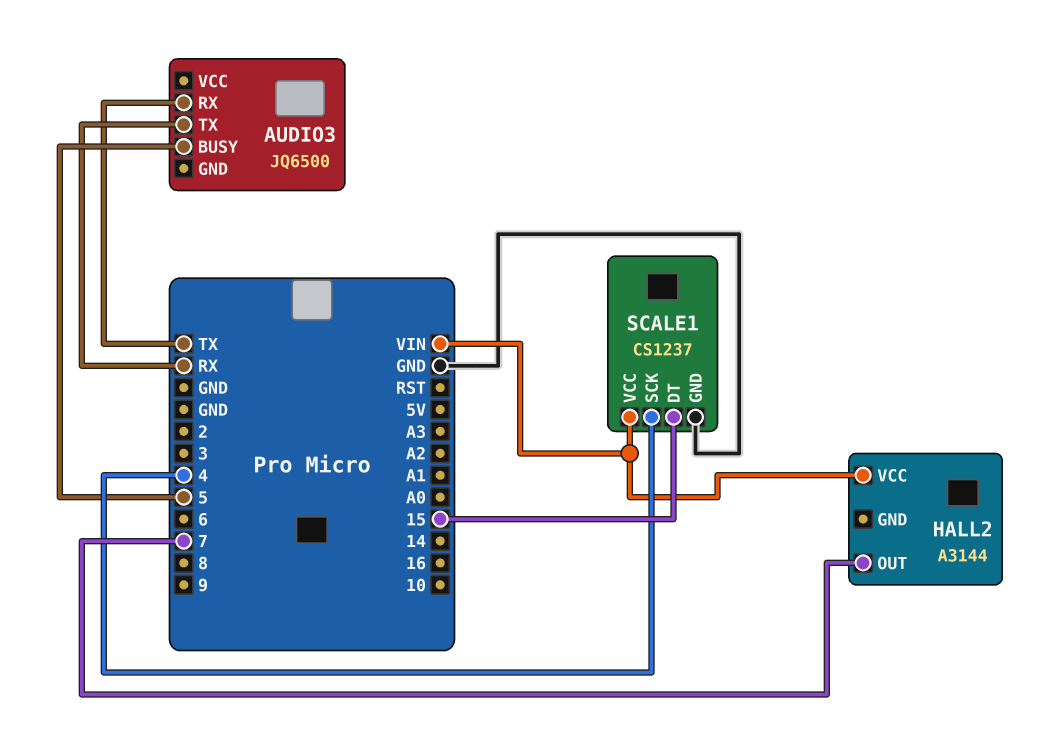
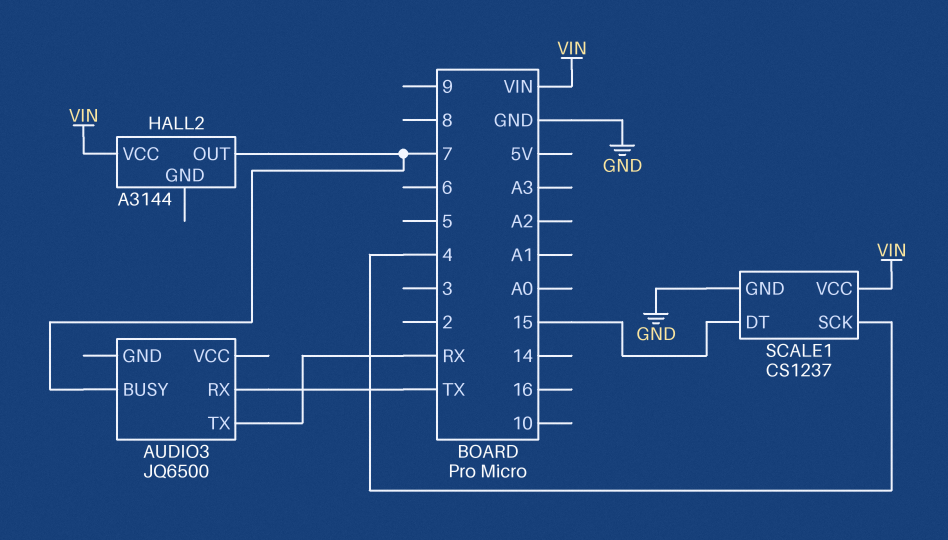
AUDIO3 pin BUSY: 5 -> 7

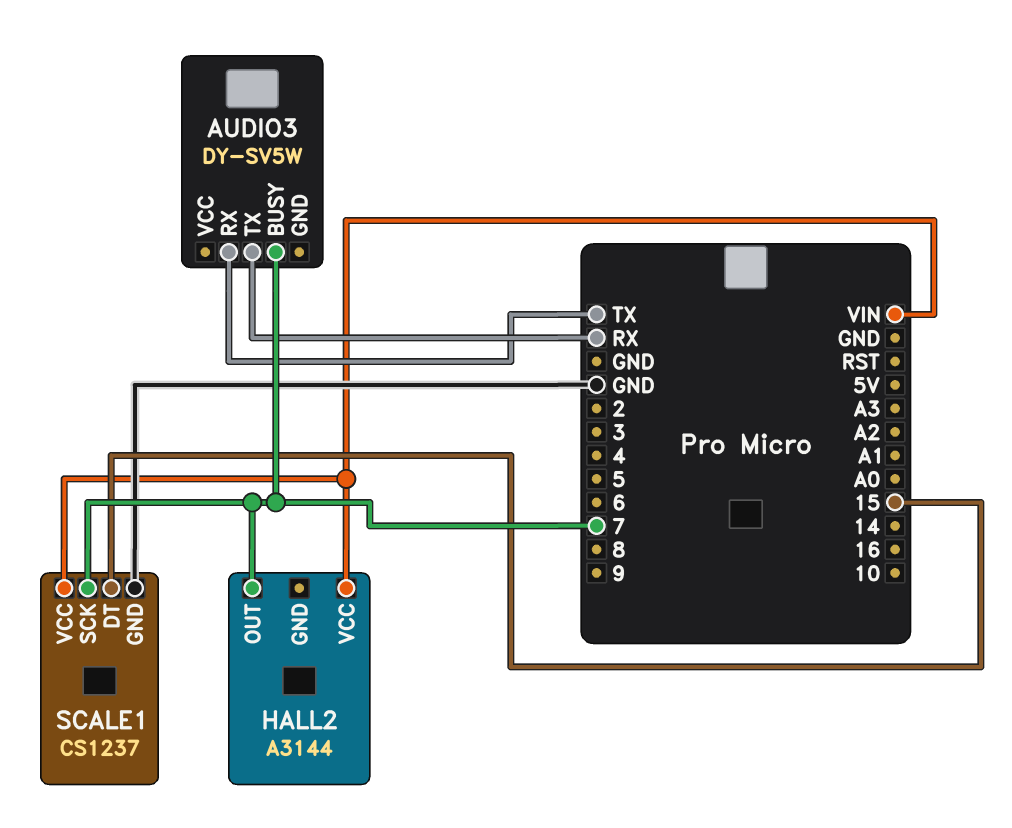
AUDIO3: JQ6500 -> DY-SV5W
SCALE1 pin SCK: 4 -> 7

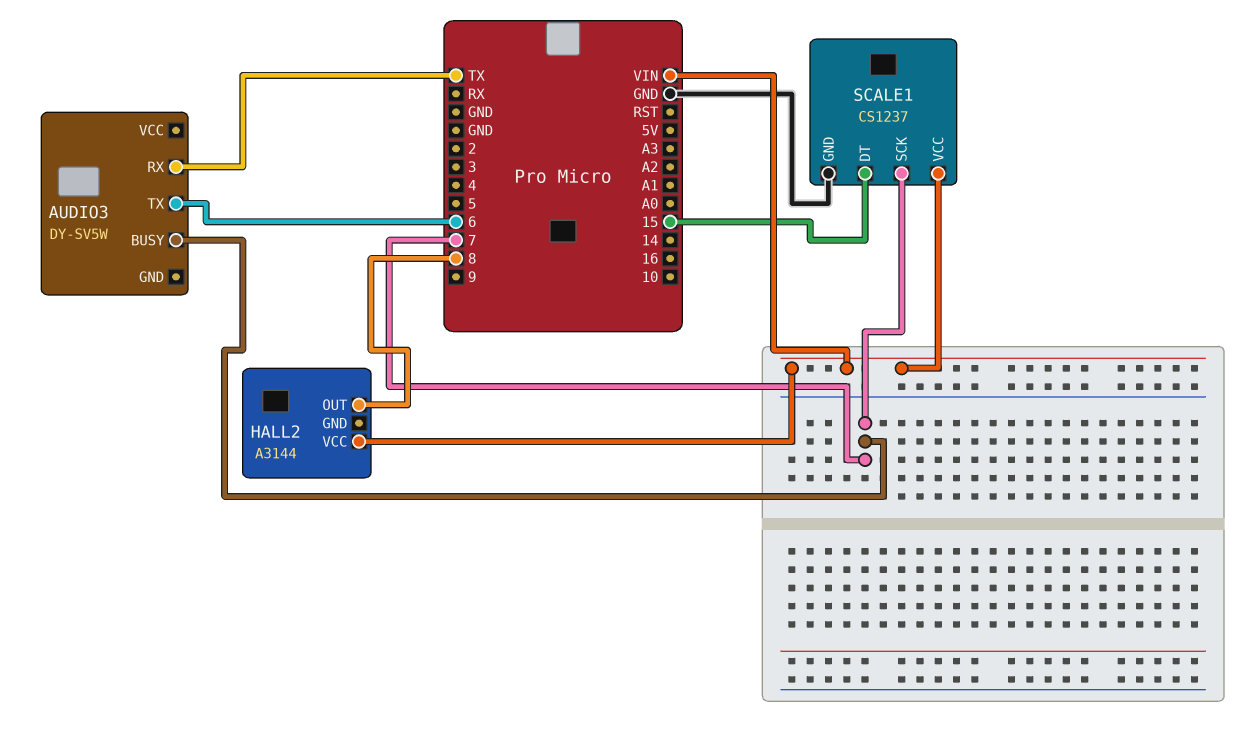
AUDIO3 pin TX: RX -> 6
HALL2 pin OUT: 7 -> 8

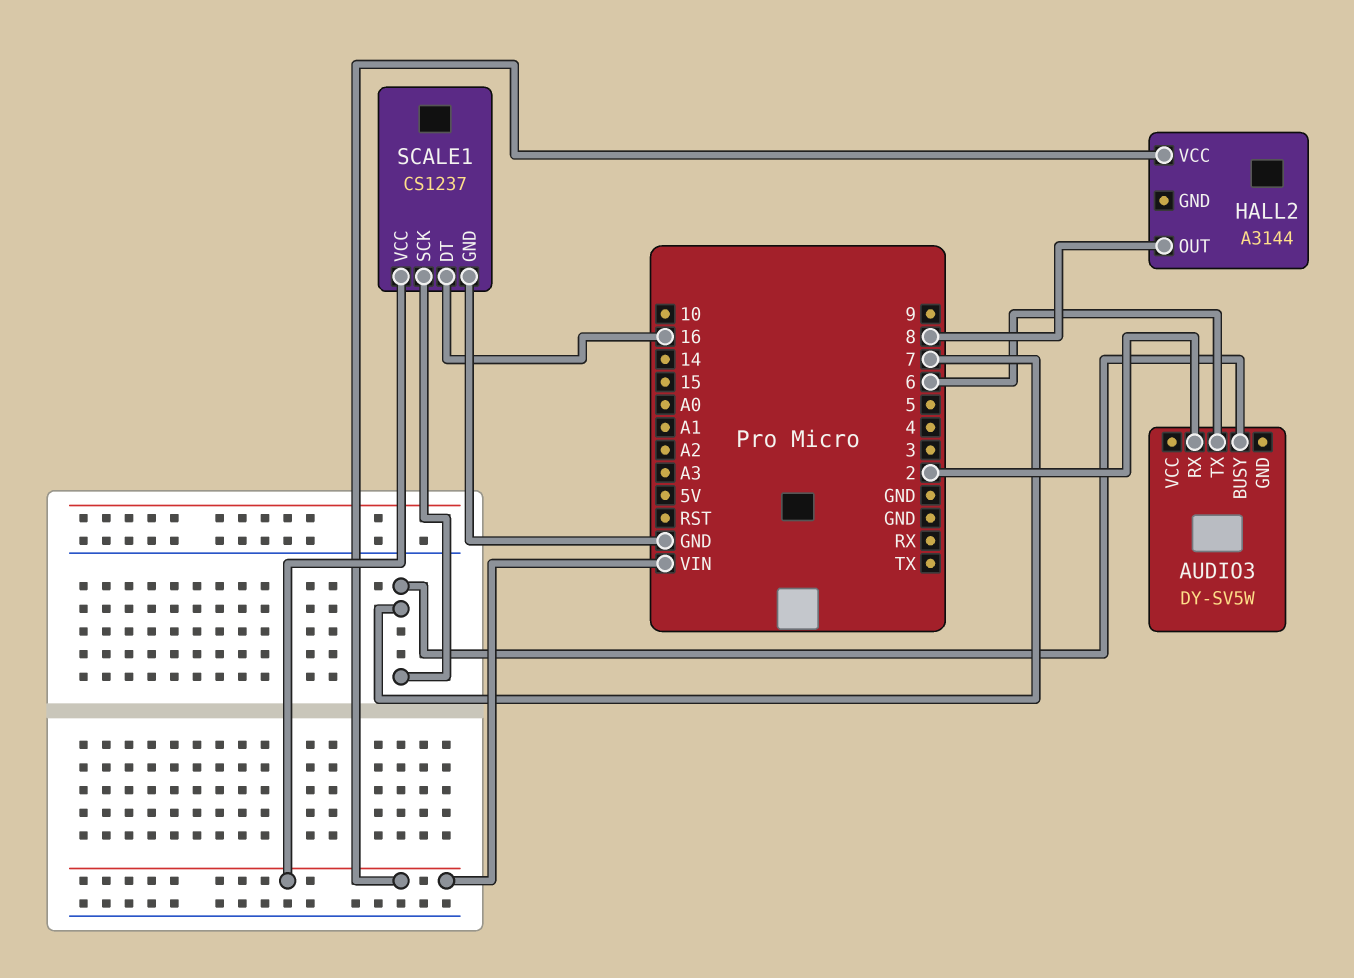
AUDIO3 pin RX: TX -> 2
SCALE1 pin DT: 15 -> 16

